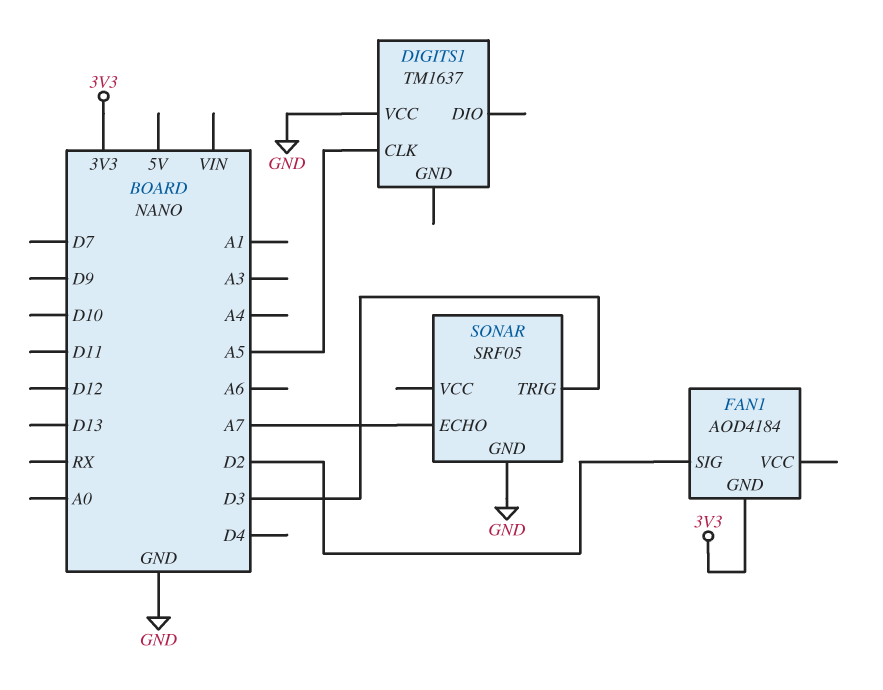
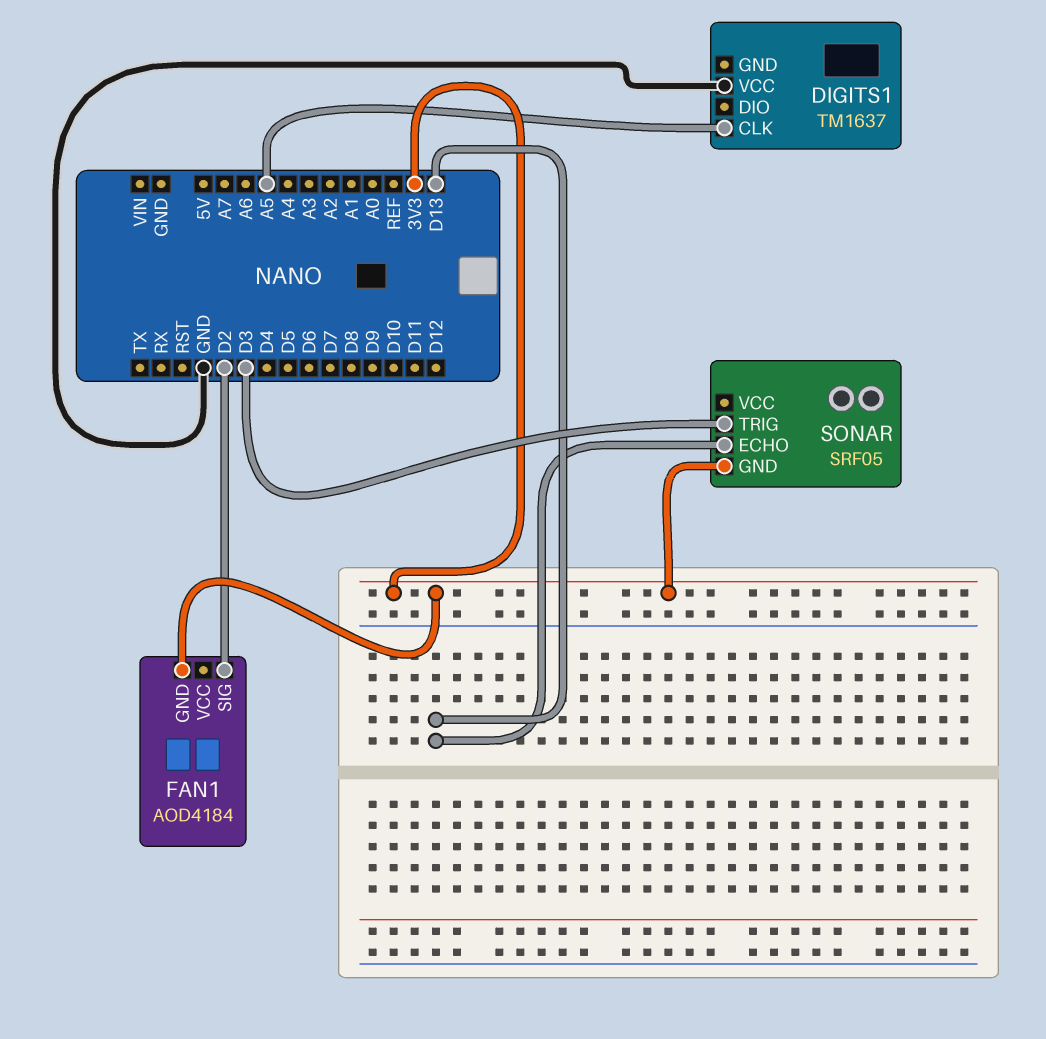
SONAR pin ECHO: A7 -> D13
SONAR pin GND: GND -> 3V3

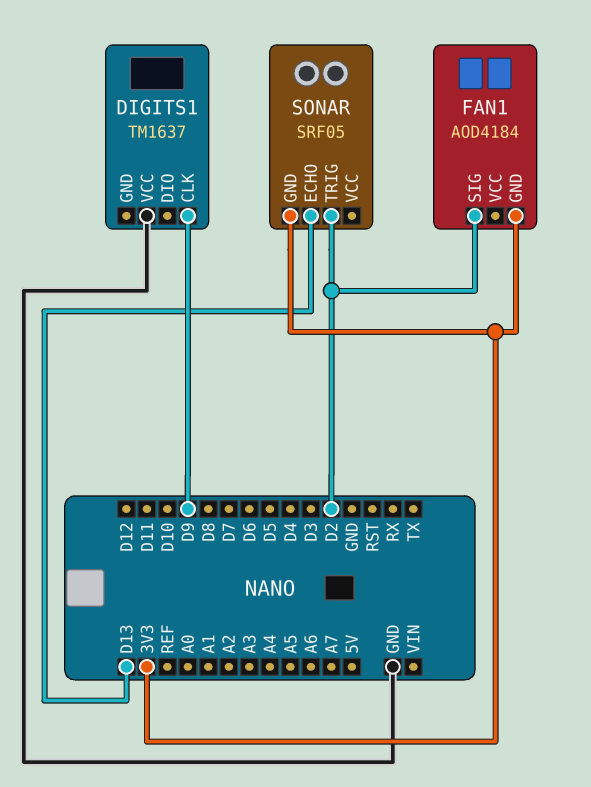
DIGITS1 pin CLK: A5 -> D9
SONAR pin TRIG: D3 -> D2

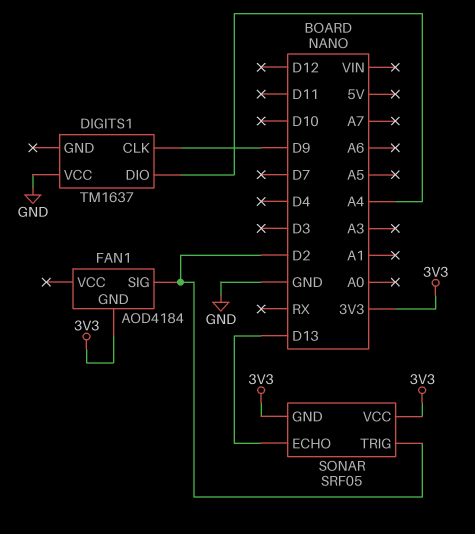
DIGITS1 pin DIO: none -> A4
SONAR pin VCC: none -> 3V3

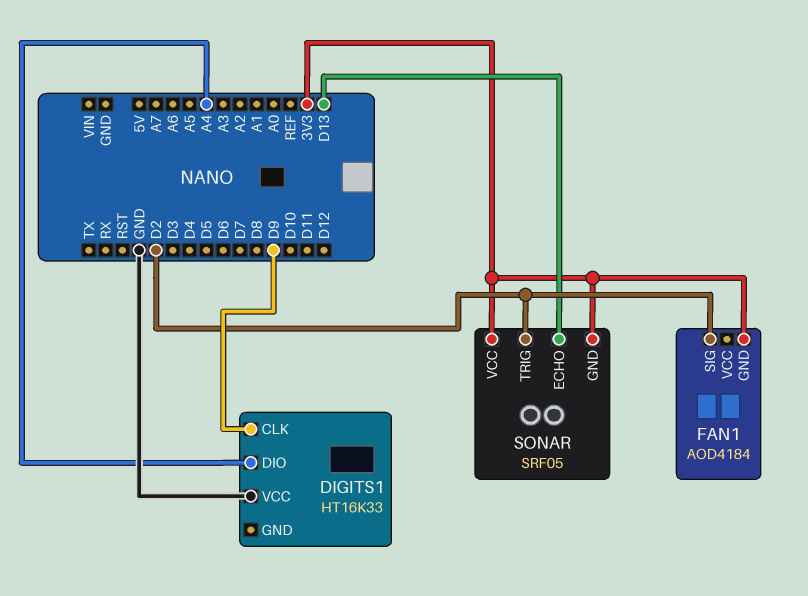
DIGITS1: TM1637 -> HT16K33

